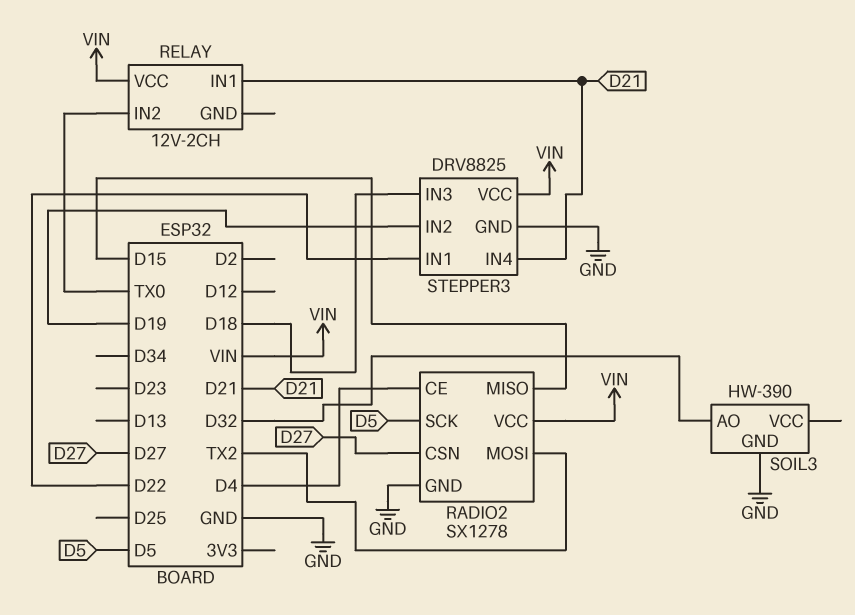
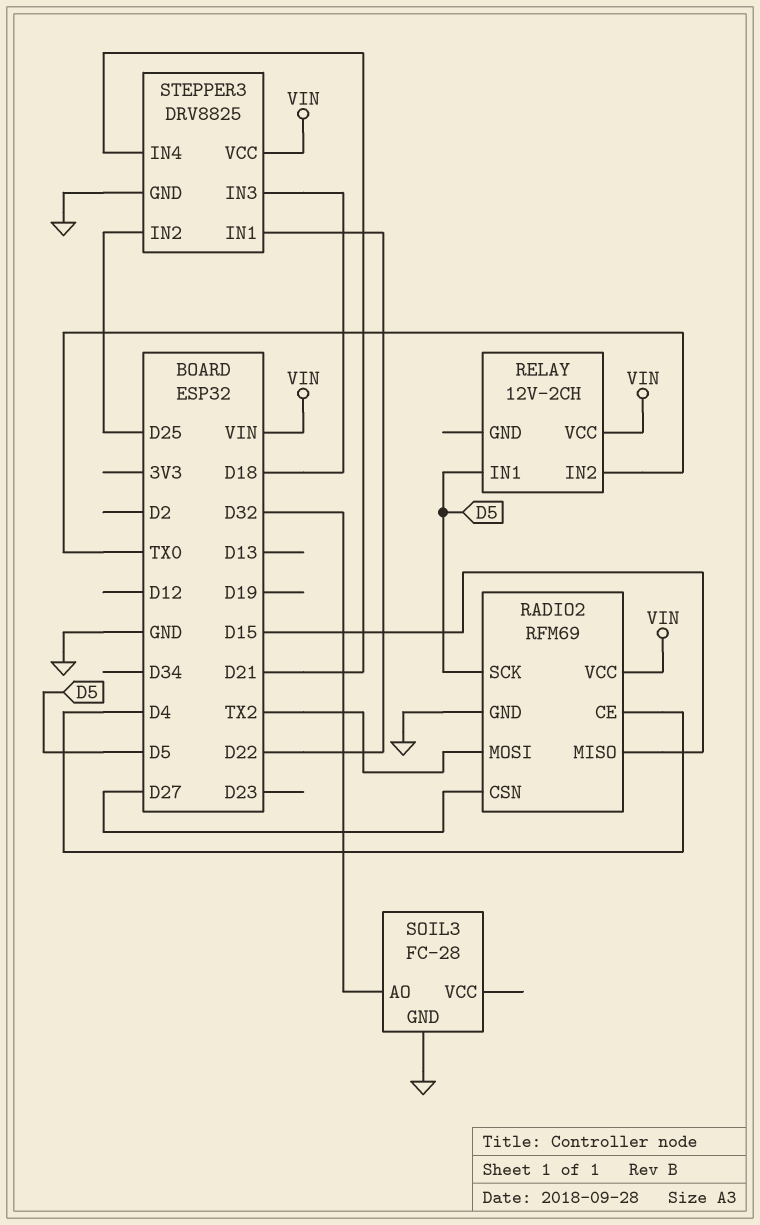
RADIO2: SX1278 -> RFM69
RELAY pin IN1: D21 -> D5
SOIL3: HW-390 -> FC-28
STEPPER3 pin IN2: D19 -> D25

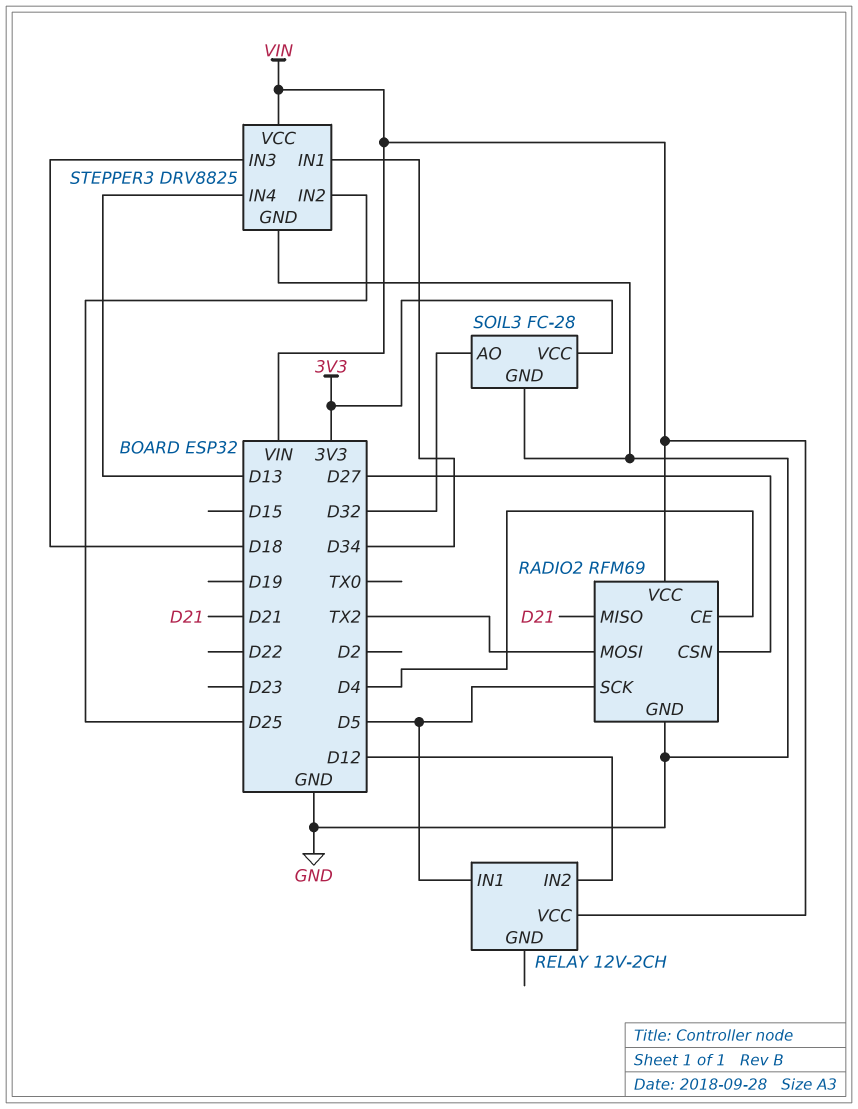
RADIO2 pin MISO: D15 -> D21
RELAY pin IN2: TX0 -> D12
SOIL3 pin VCC: none -> 3V3
STEPPER3 pin IN1: D22 -> D34
STEPPER3 pin IN4: D21 -> D13

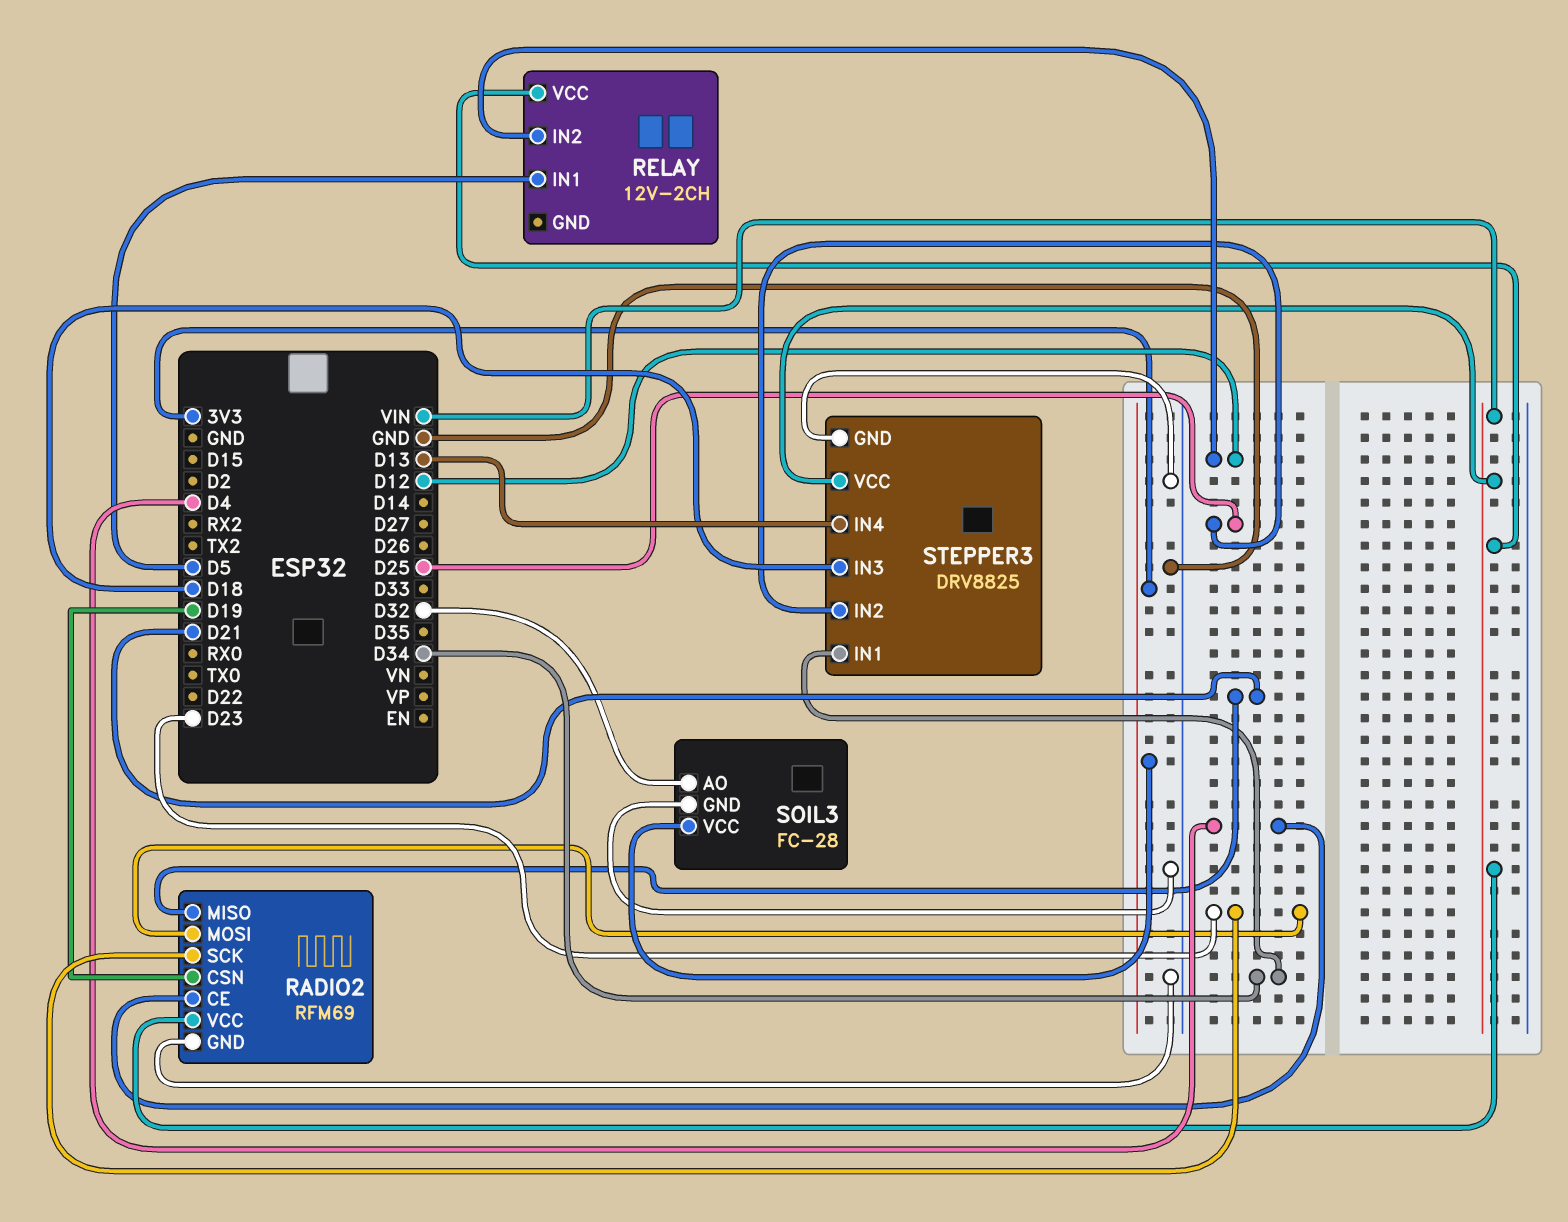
RADIO2 pin CSN: D27 -> D19
RADIO2 pin MOSI: TX2 -> D23
RADIO2 pin SCK: D5 -> D23

